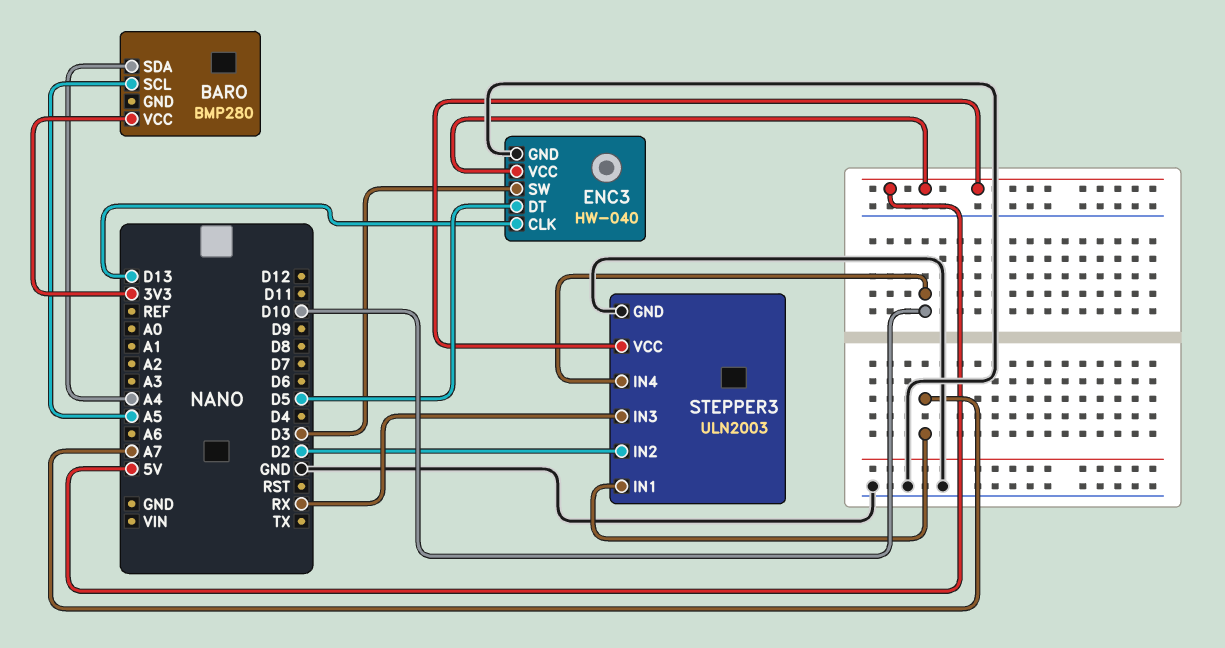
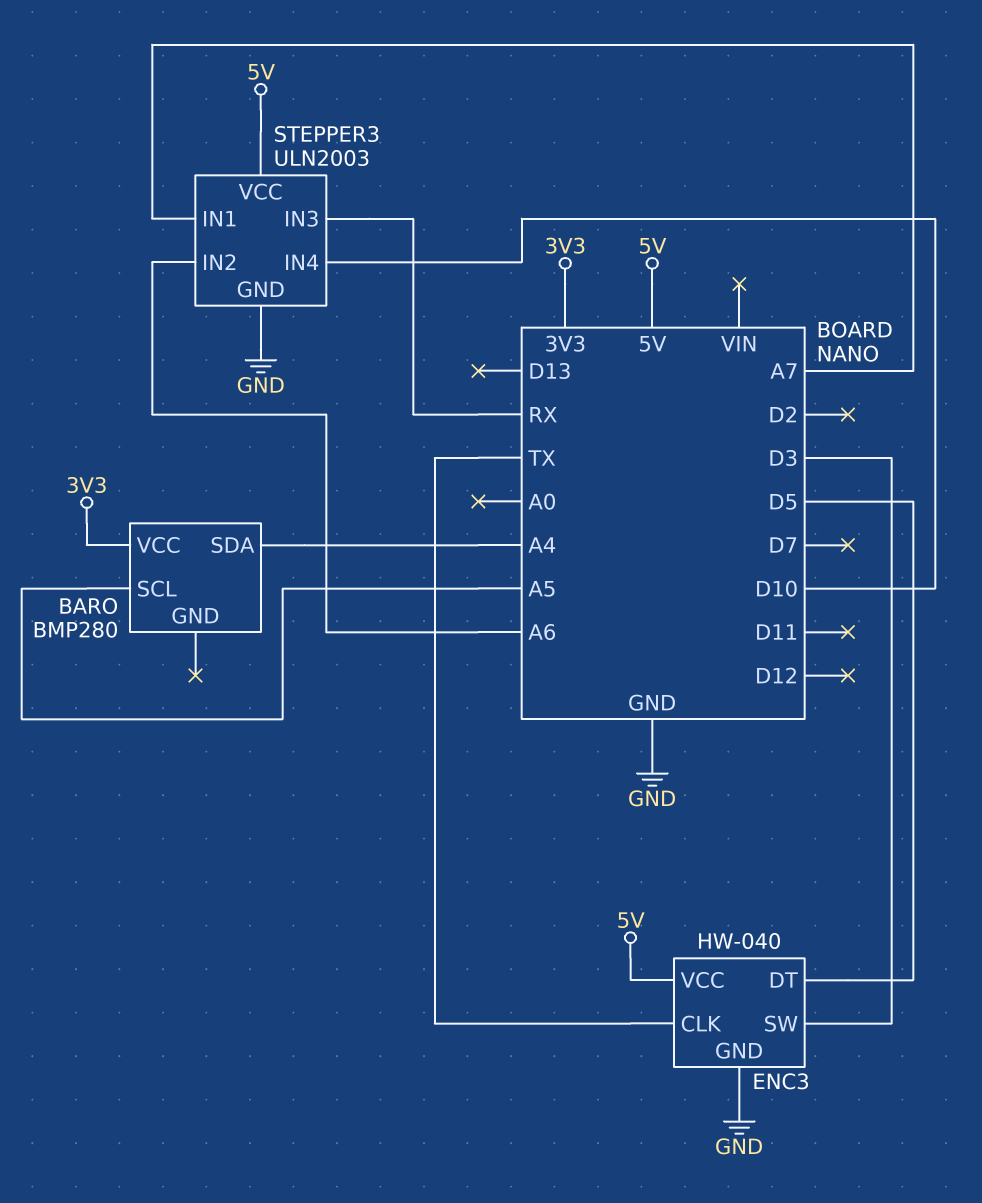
ENC3 pin CLK: D13 -> TX
STEPPER3 pin IN2: D2 -> A6

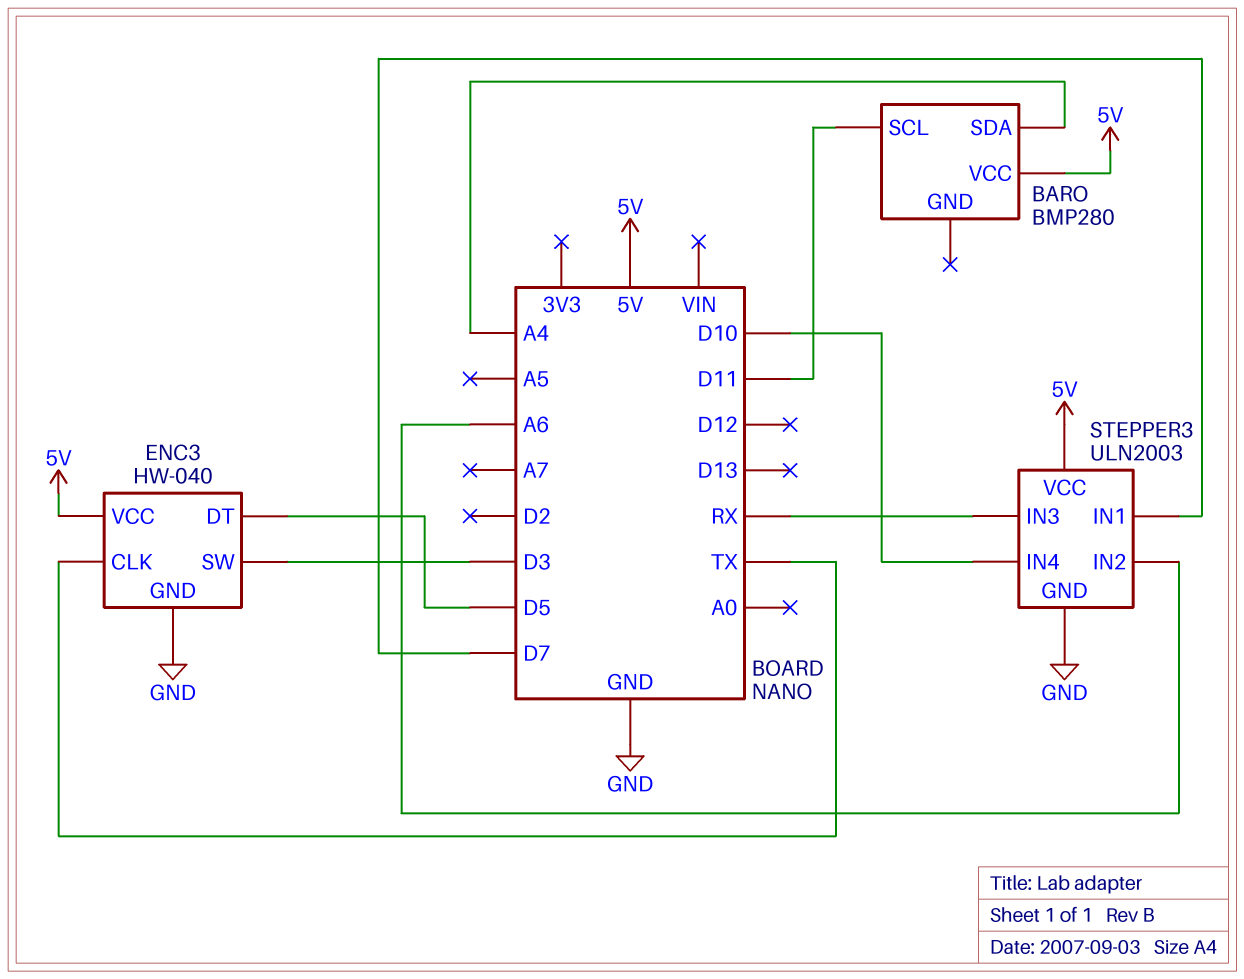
BARO pin SCL: A5 -> D11
BARO pin VCC: 3V3 -> 5V
STEPPER3 pin IN1: A7 -> D7

